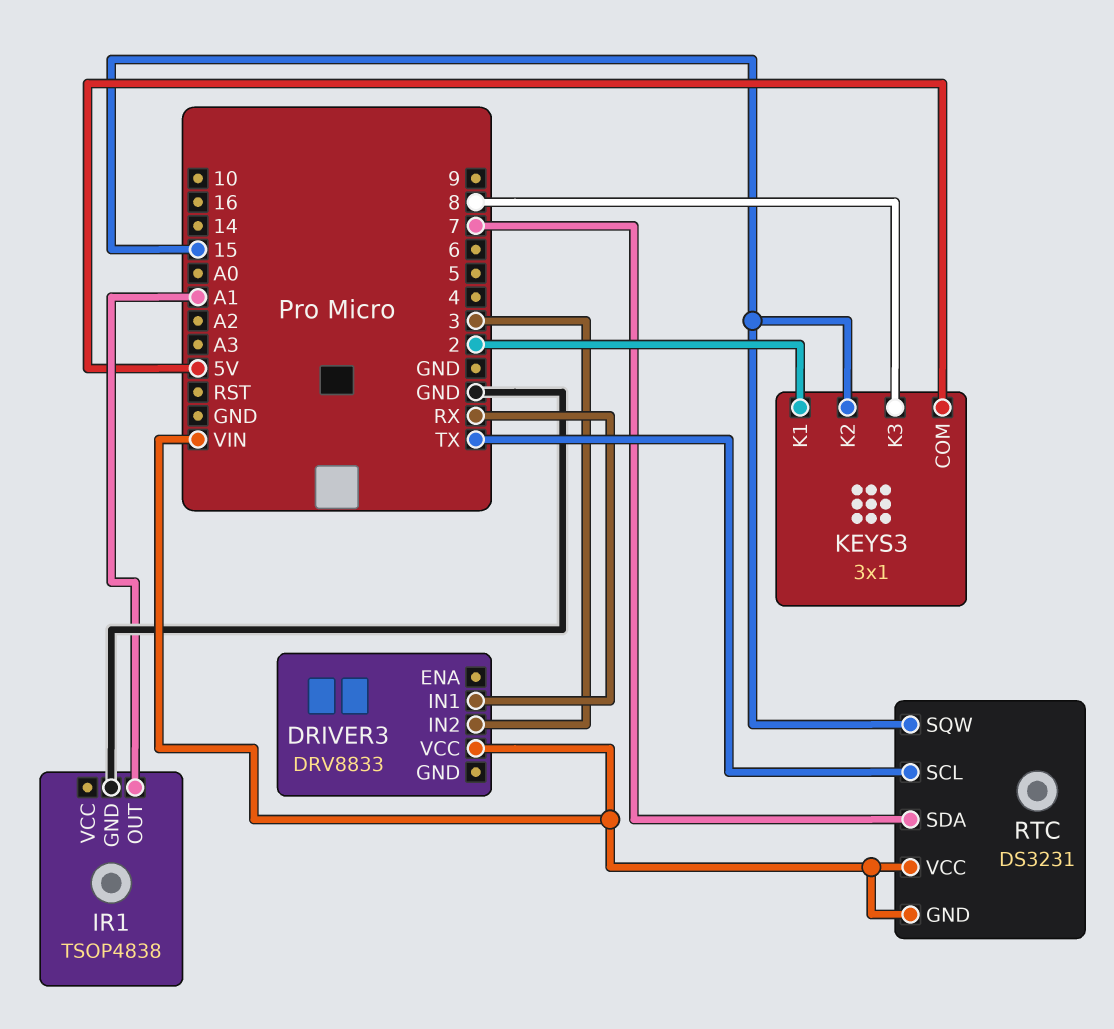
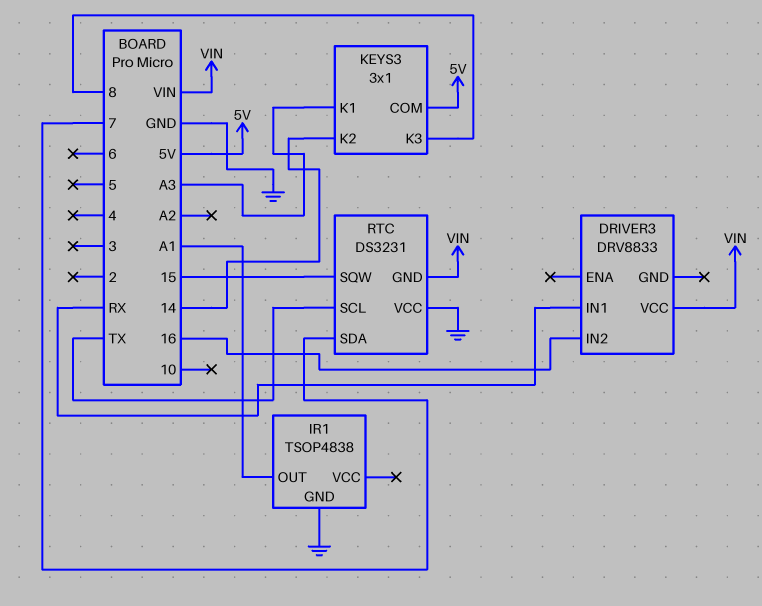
DRIVER3 pin IN2: 3 -> 16
KEYS3 pin K1: 2 -> A3
KEYS3 pin K2: 15 -> 14
RTC pin VCC: VIN -> GND

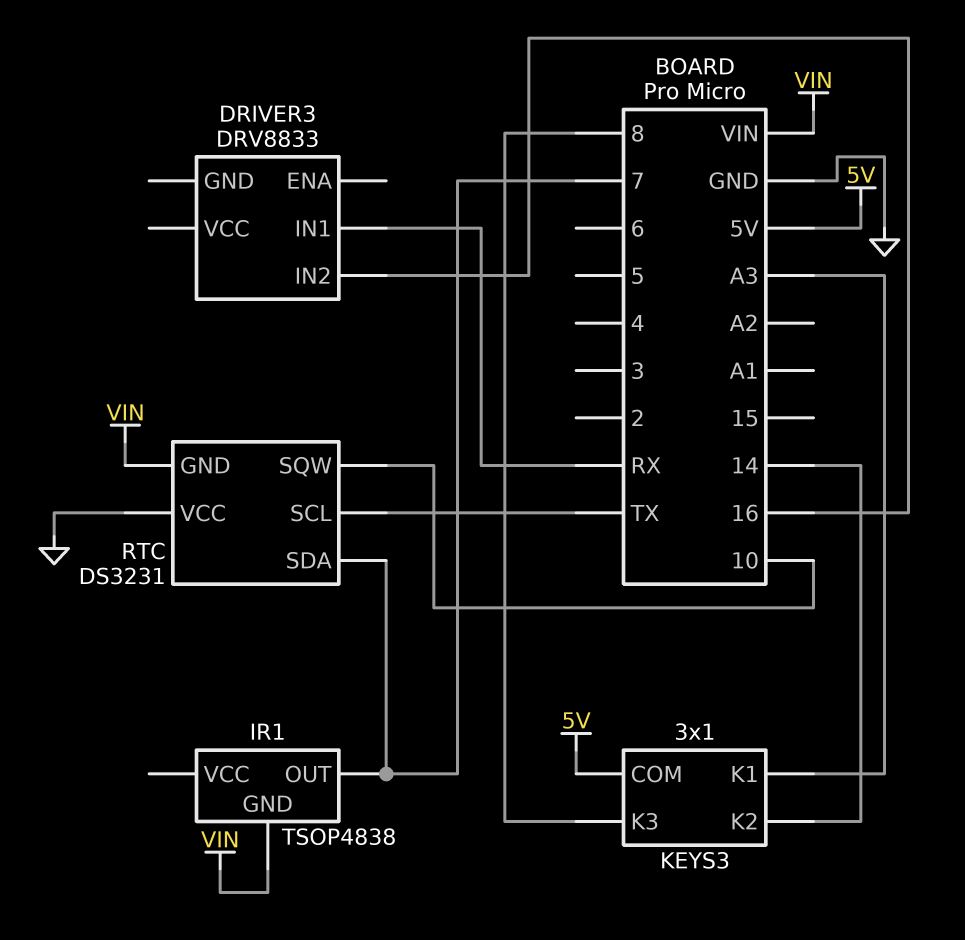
DRIVER3 pin VCC: VIN -> none
IR1 pin GND: GND -> VIN
IR1 pin OUT: A1 -> 7
RTC pin SQW: 15 -> 10

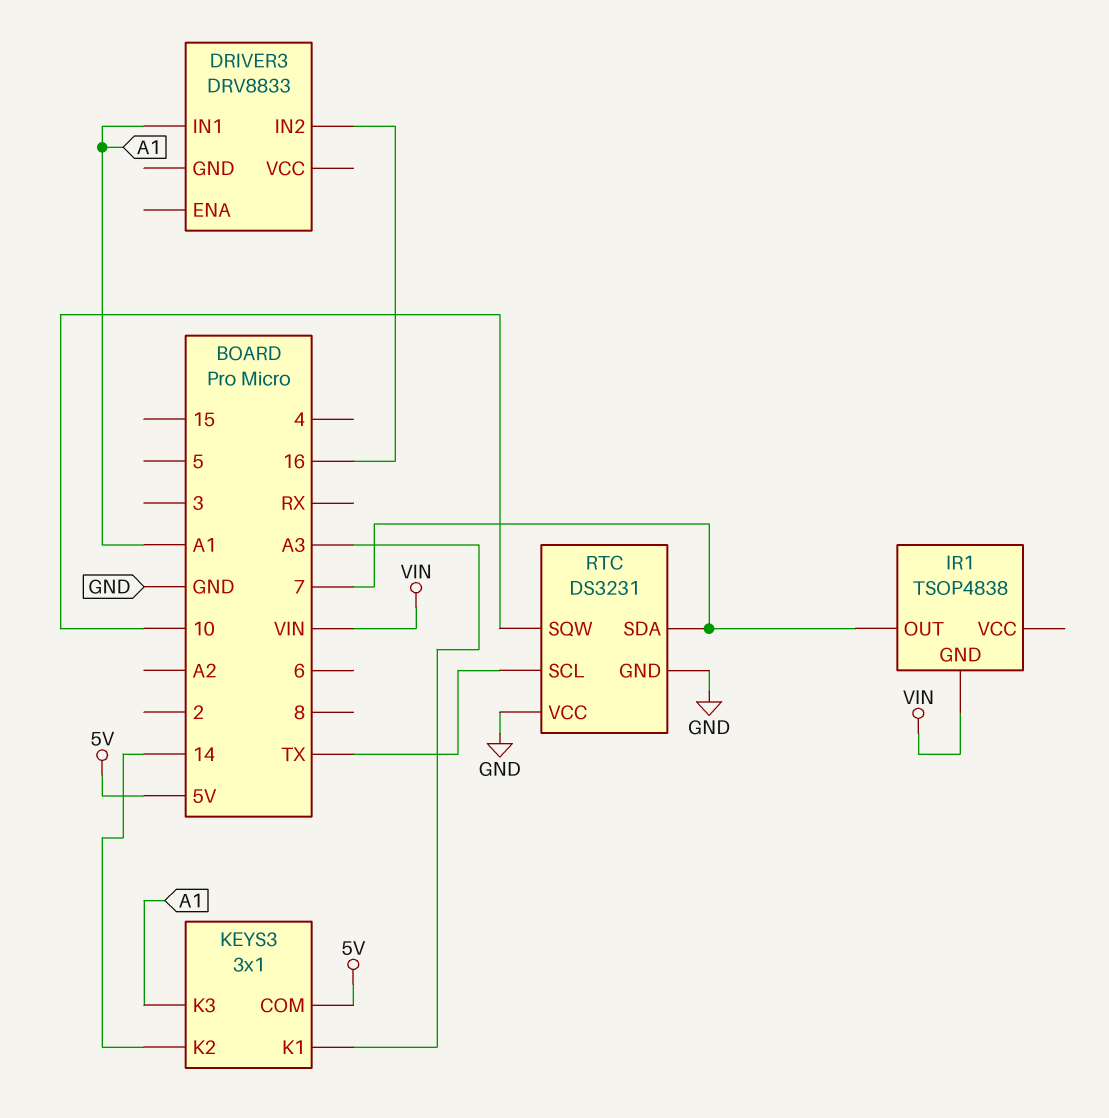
DRIVER3 pin IN1: RX -> A1
KEYS3 pin K3: 8 -> A1
RTC pin GND: VIN -> GND

